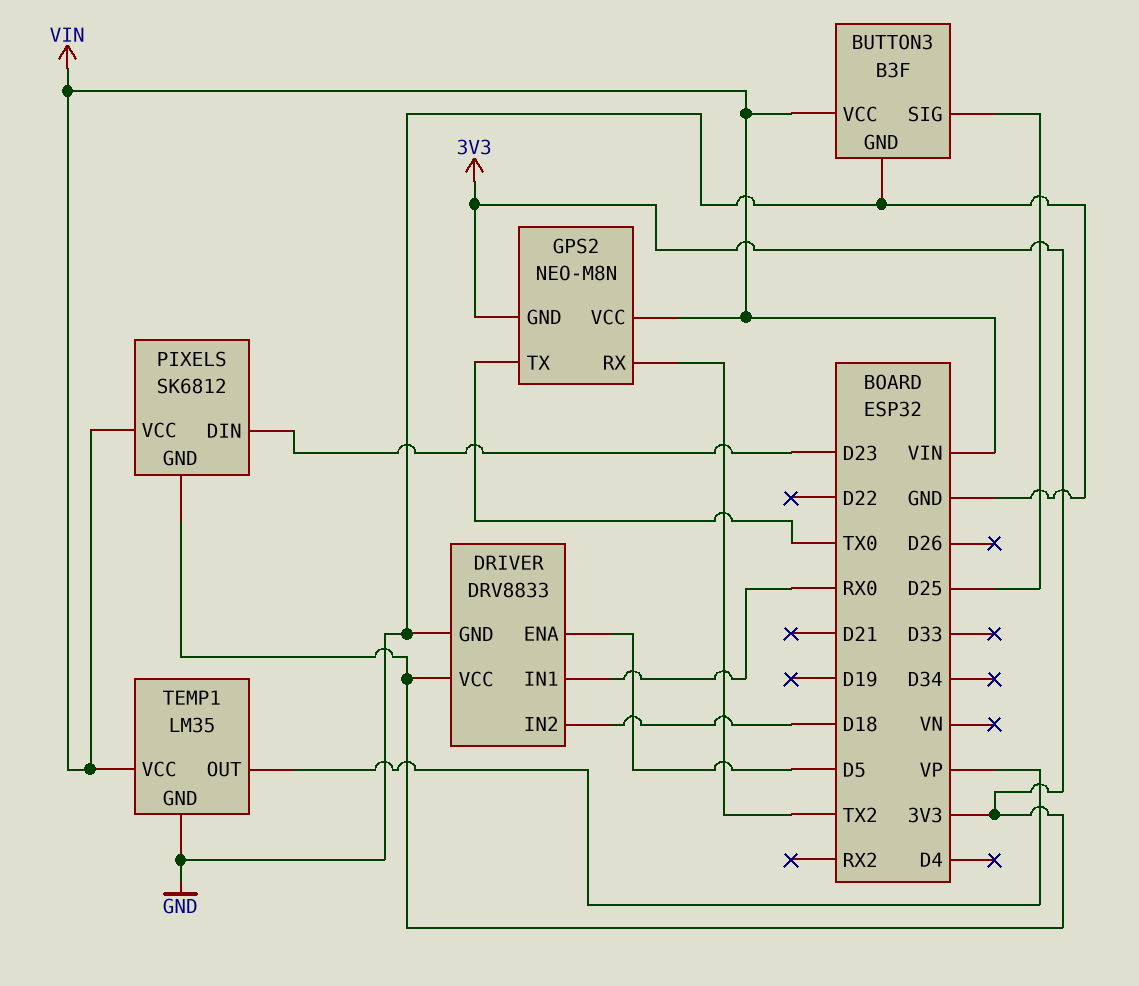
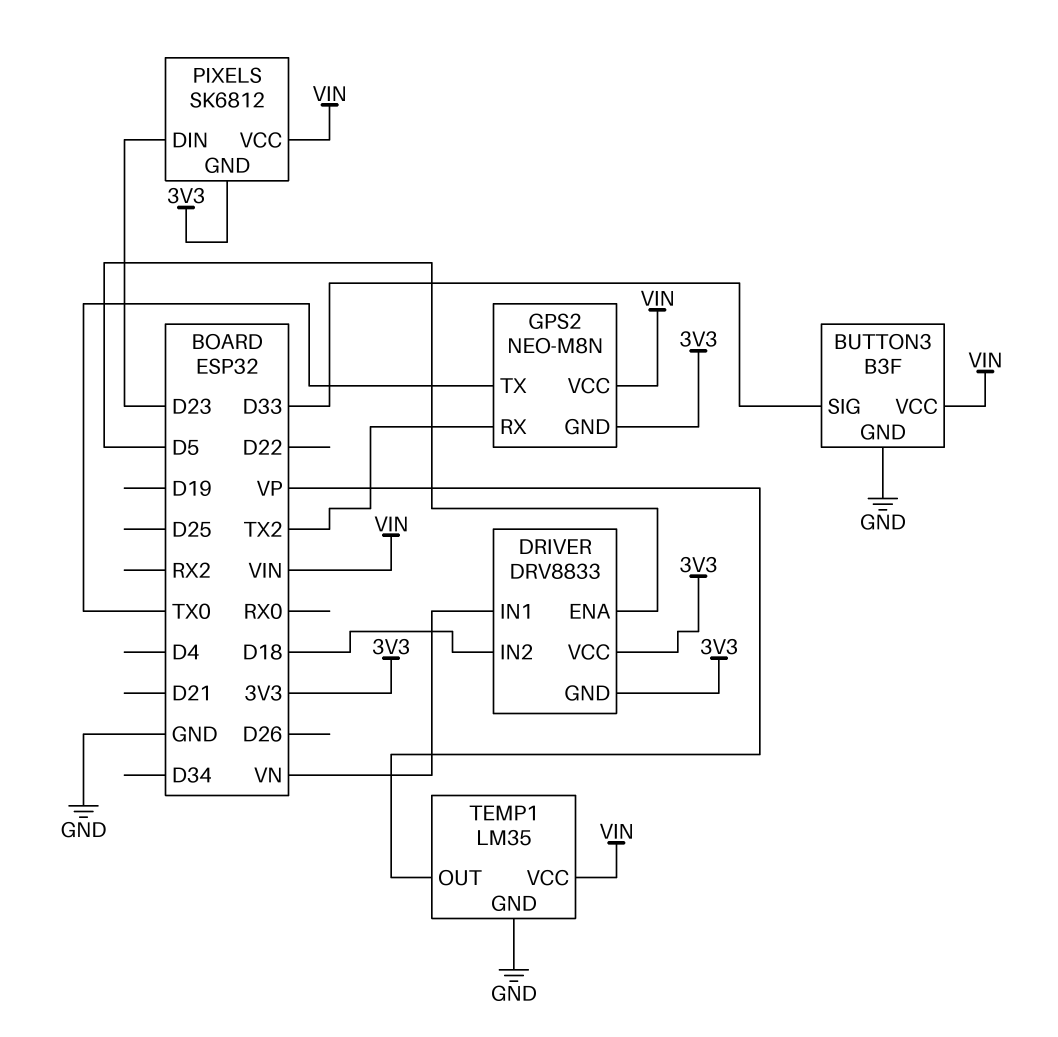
BUTTON3 pin SIG: D25 -> D33
DRIVER pin GND: GND -> 3V3
DRIVER pin IN1: RX0 -> VN

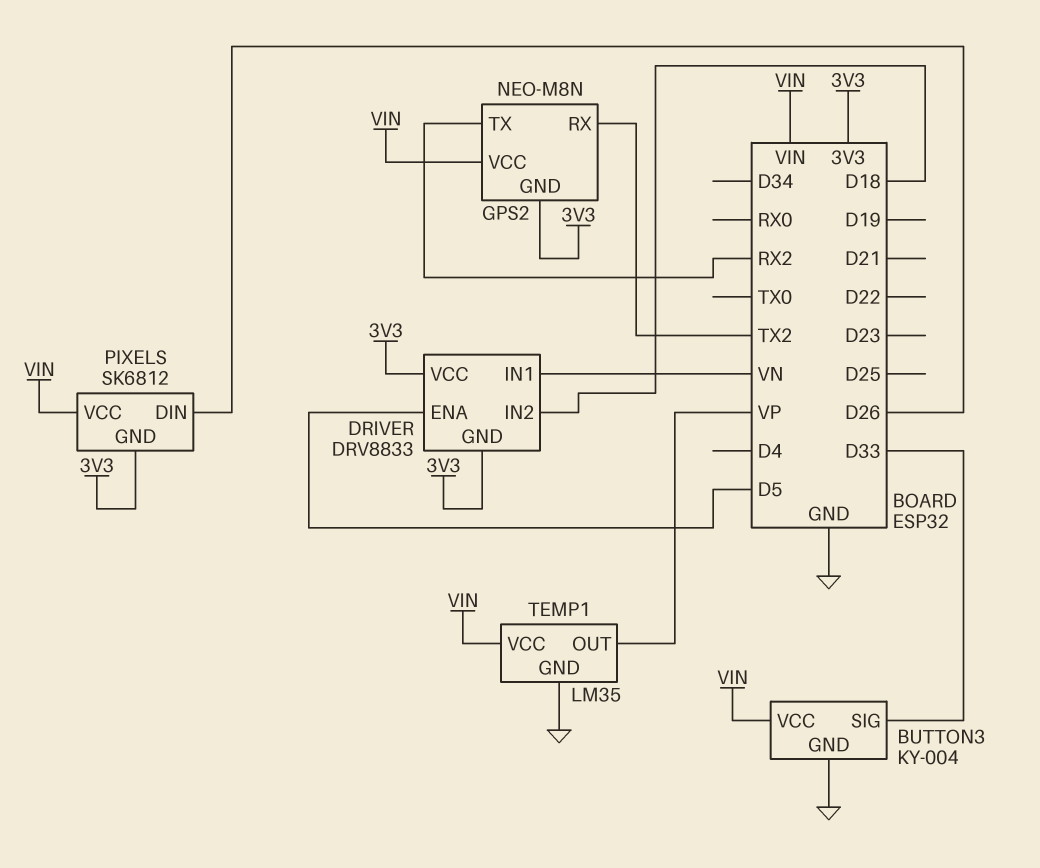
BUTTON3: B3F -> KY-004
GPS2 pin TX: TX0 -> RX2
PIXELS pin DIN: D23 -> D26

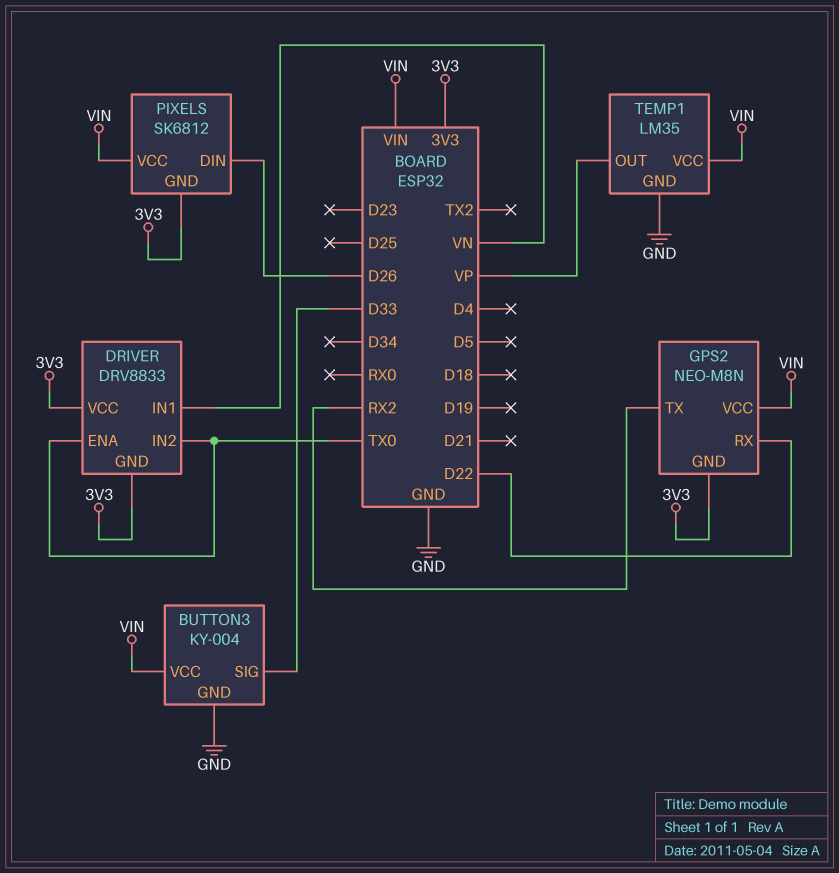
DRIVER pin ENA: D5 -> TX0
DRIVER pin IN2: D18 -> TX0
GPS2 pin RX: TX2 -> D22

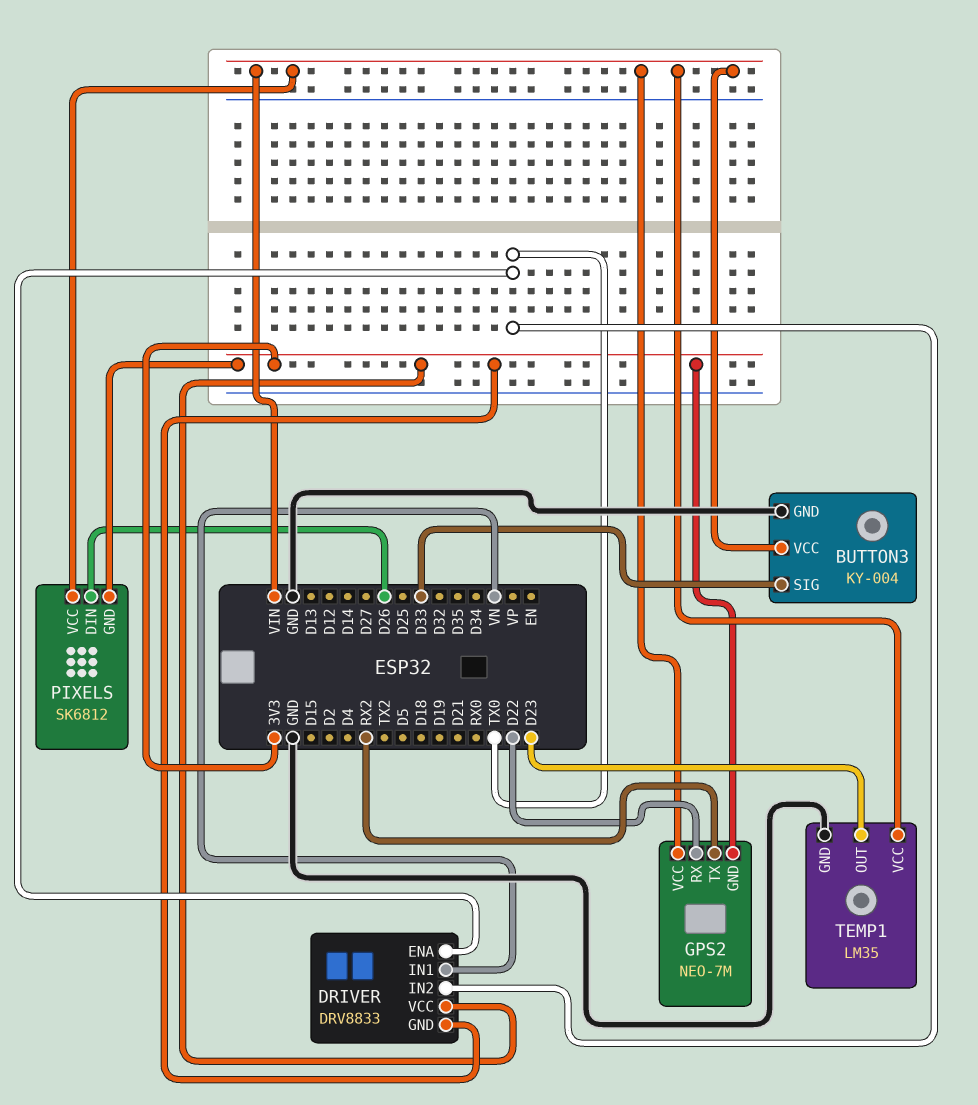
GPS2: NEO-M8N -> NEO-7M
TEMP1 pin OUT: VP -> D23

